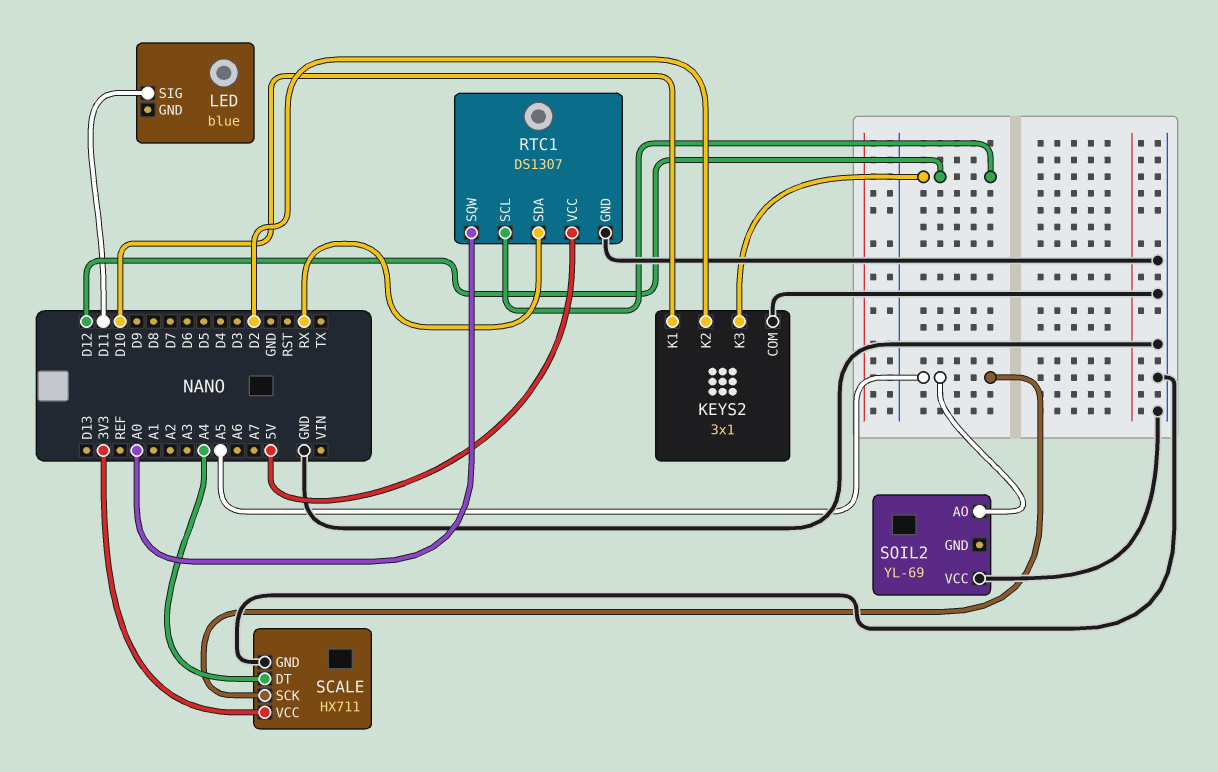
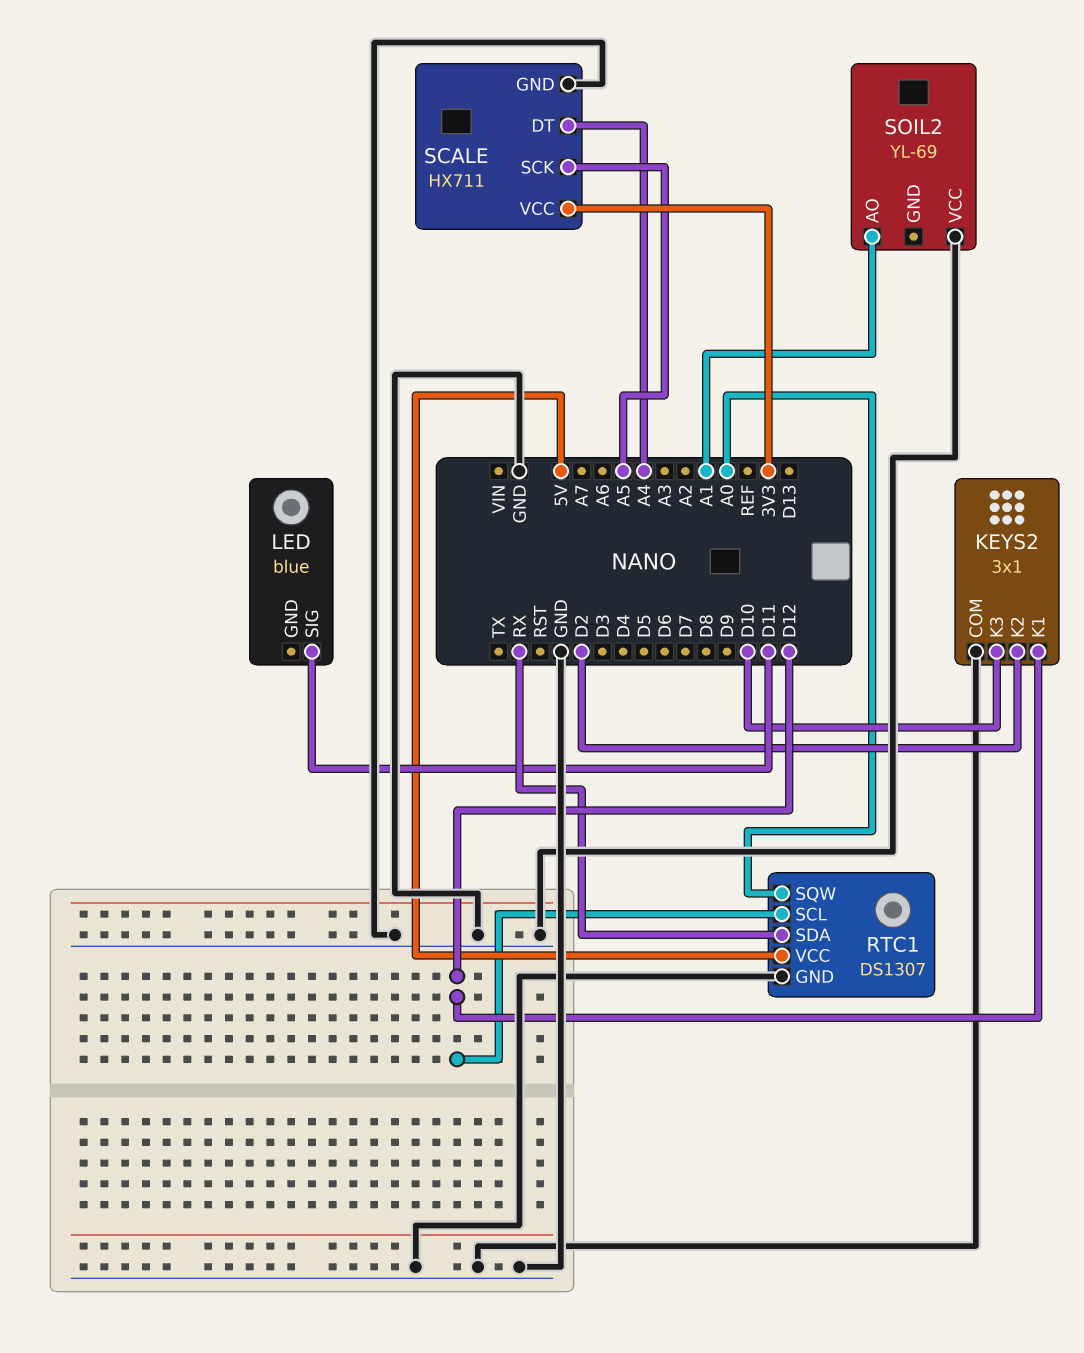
KEYS2 pin K1: D10 -> D12
KEYS2 pin K3: D12 -> D10
SOIL2 pin AO: A5 -> A1

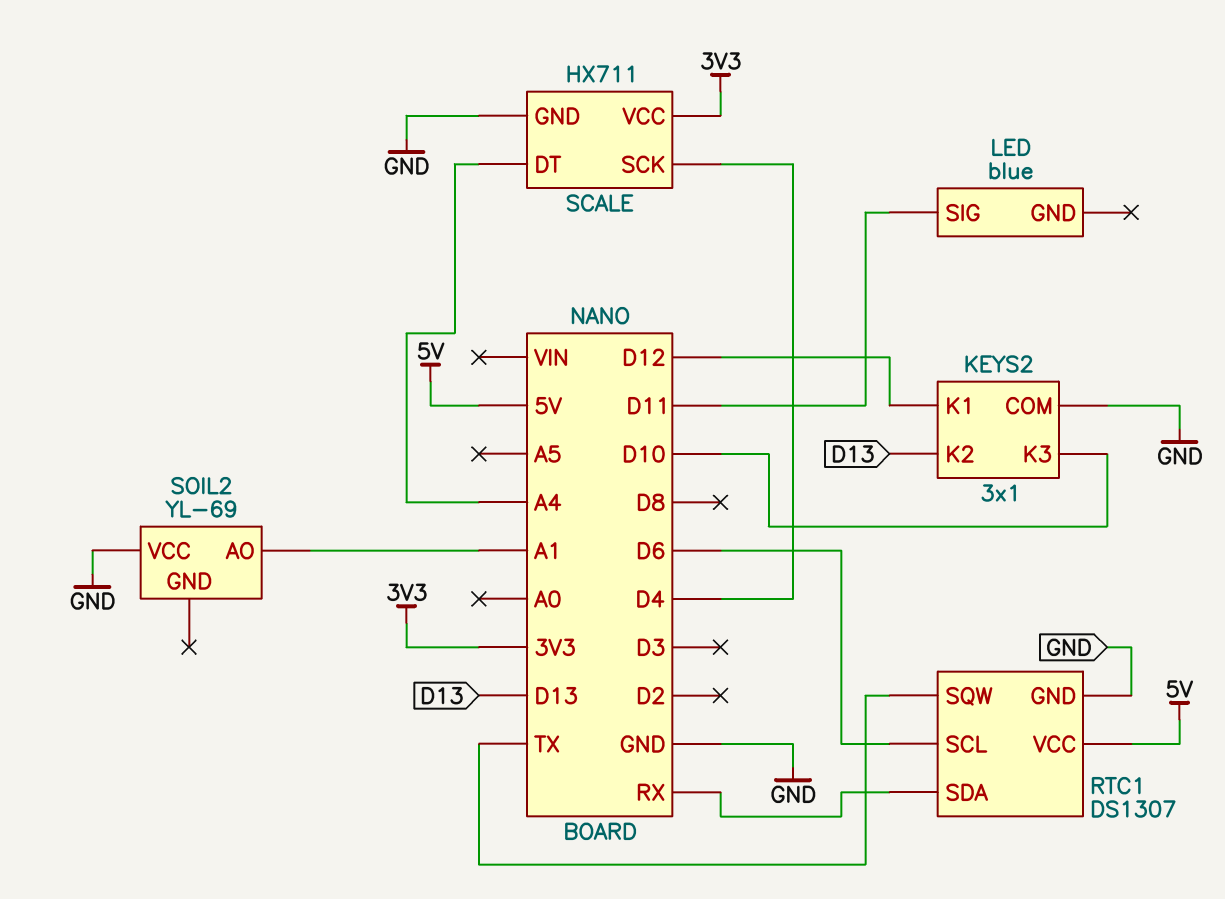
KEYS2 pin K2: D2 -> D13
RTC1 pin SCL: D12 -> D6
RTC1 pin SQW: A0 -> TX
SCALE pin SCK: A5 -> D4

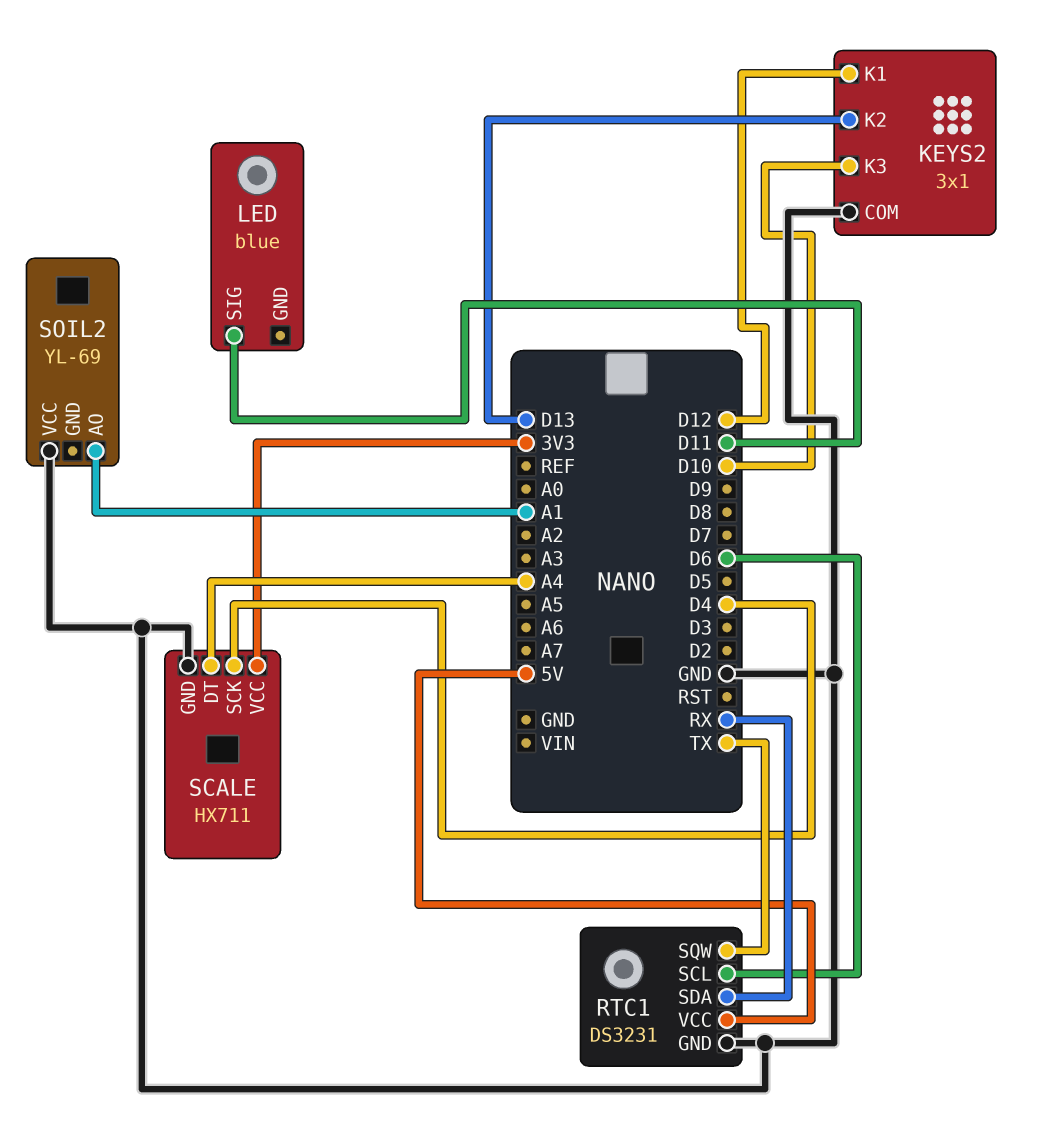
RTC1: DS1307 -> DS3231

